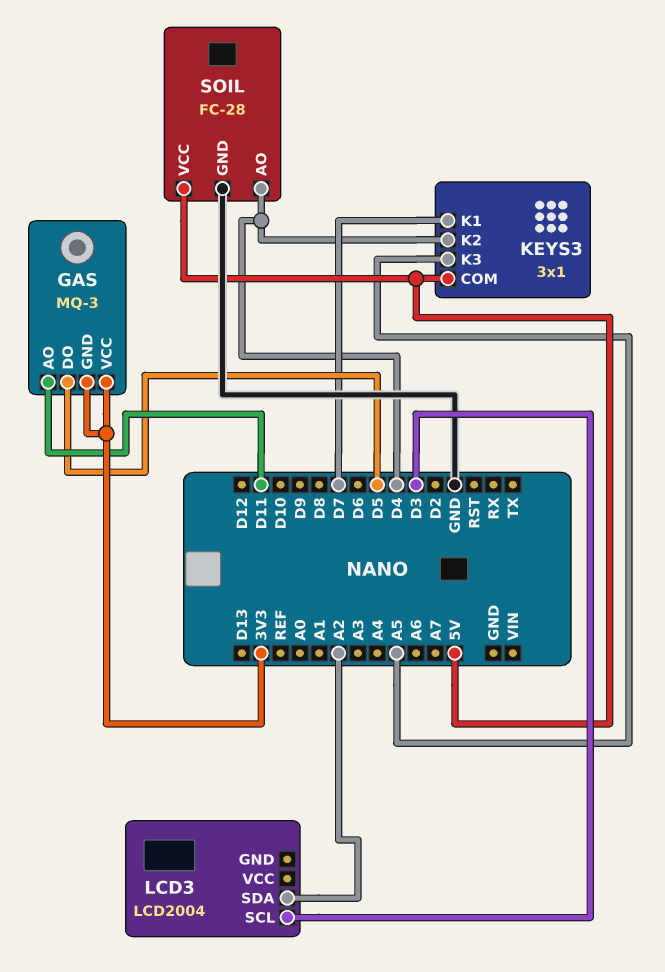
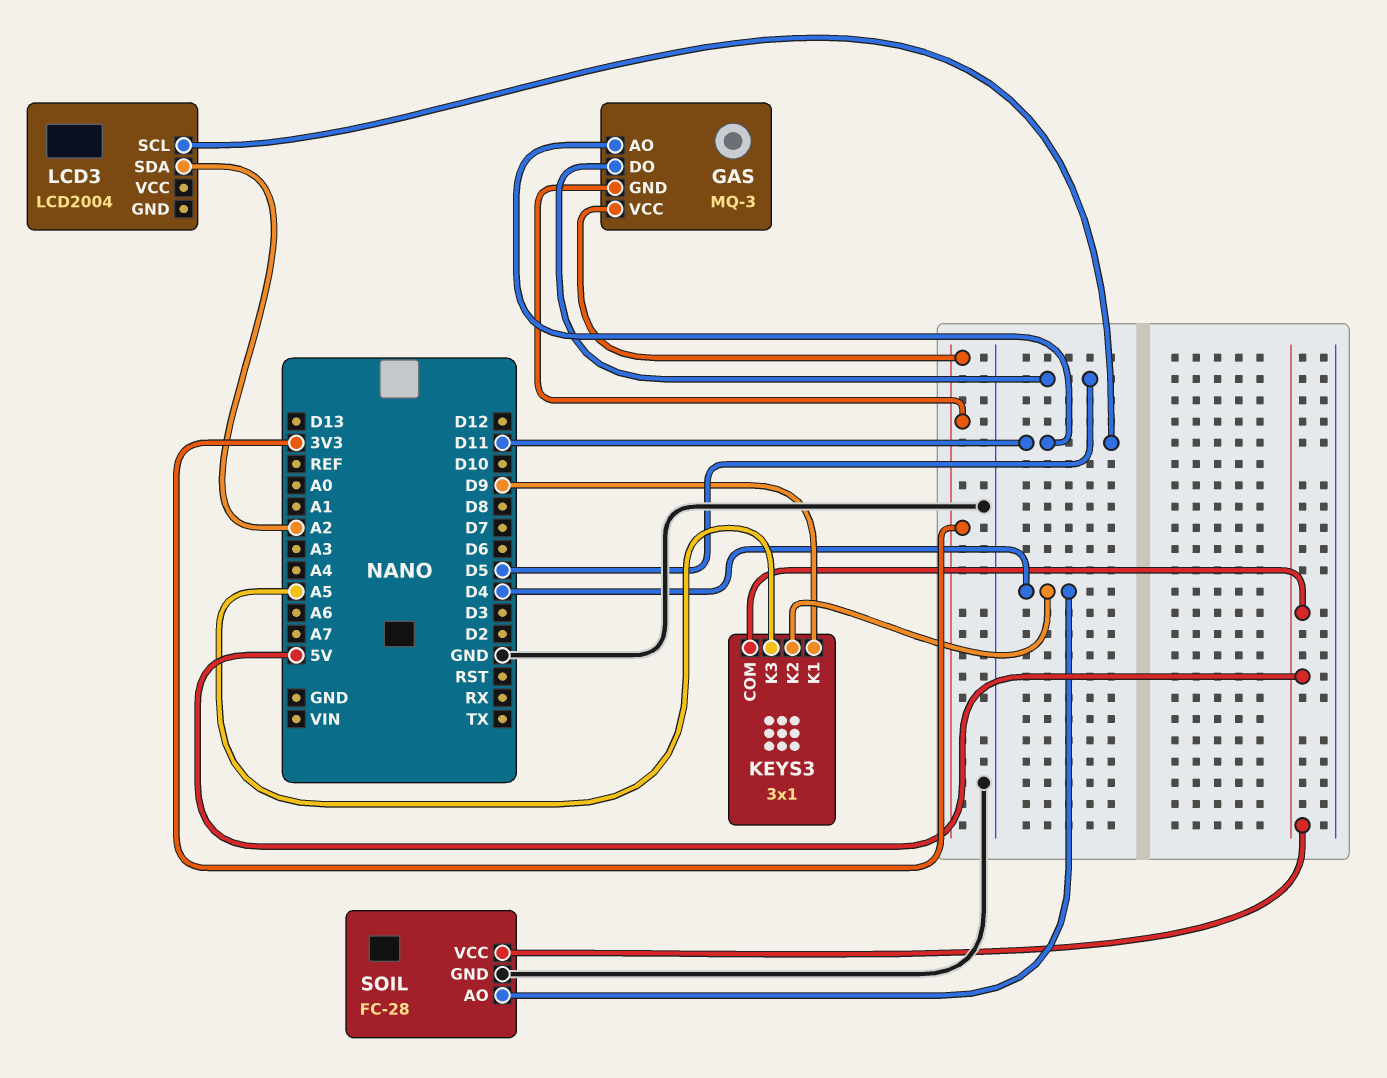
KEYS3 pin K1: D7 -> D9
LCD3 pin SCL: D3 -> D11

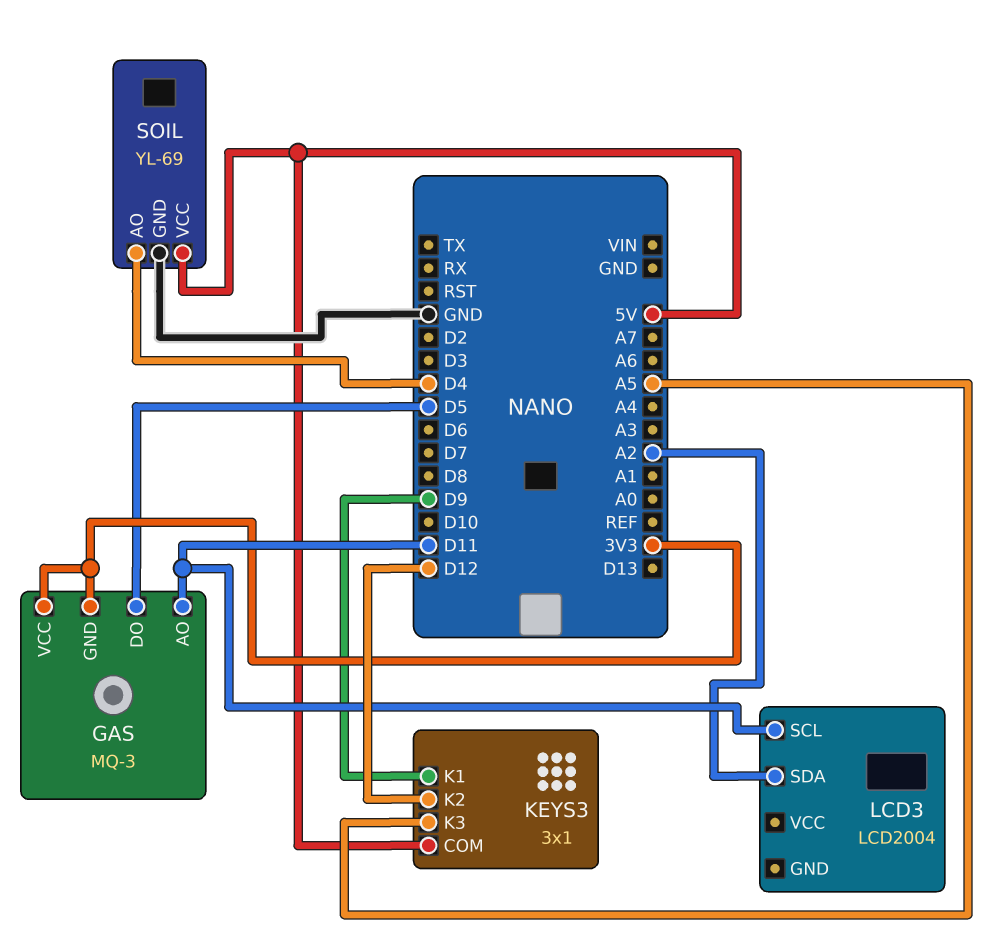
KEYS3 pin K2: D4 -> D12
SOIL: FC-28 -> YL-69

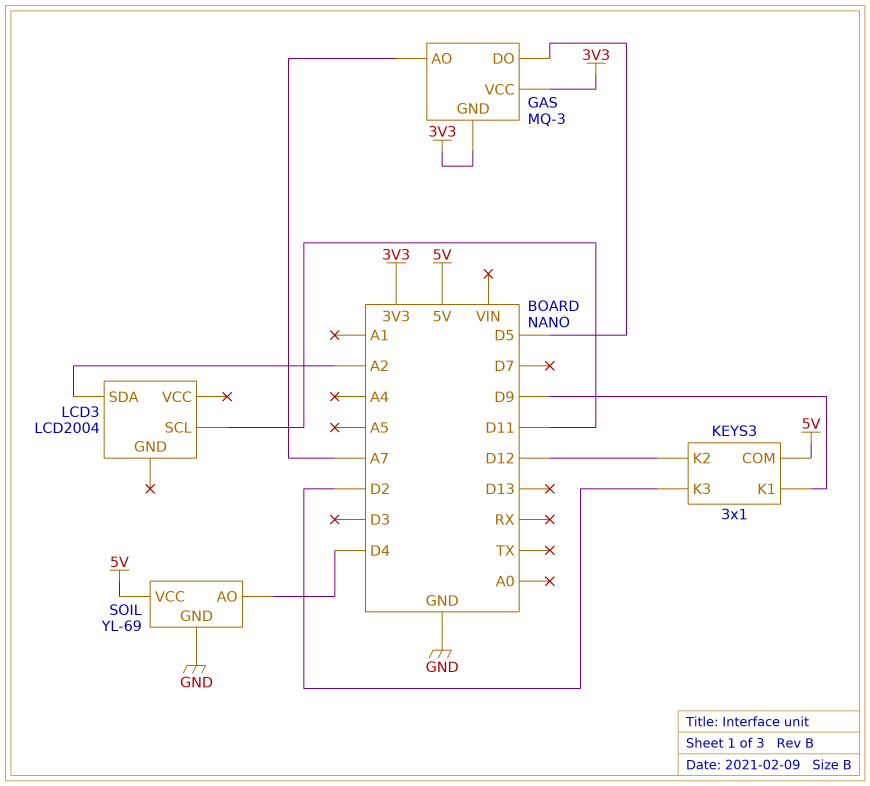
GAS pin AO: D11 -> A7
KEYS3 pin K3: A5 -> D2

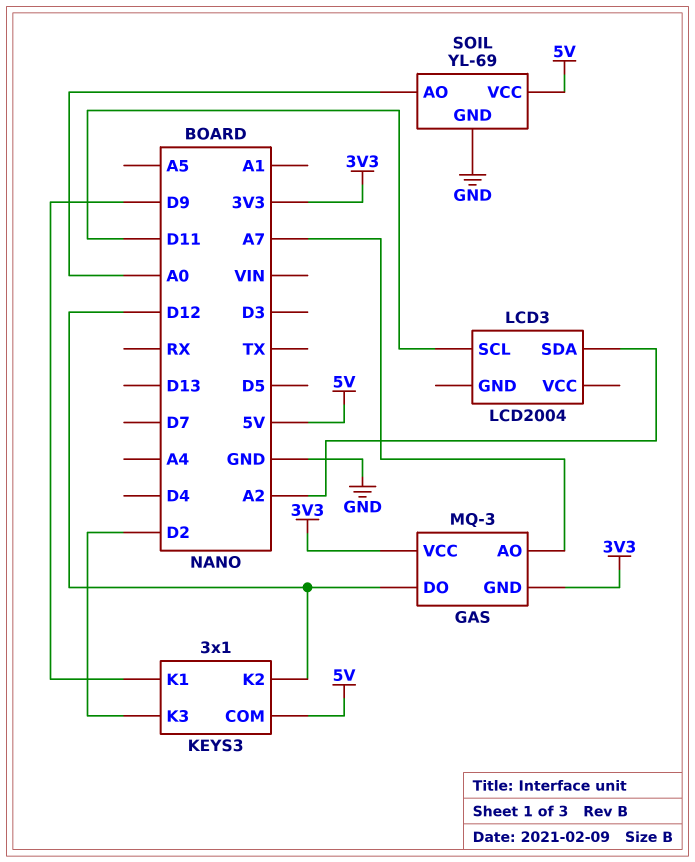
GAS pin DO: D5 -> D12
SOIL pin AO: D4 -> A0

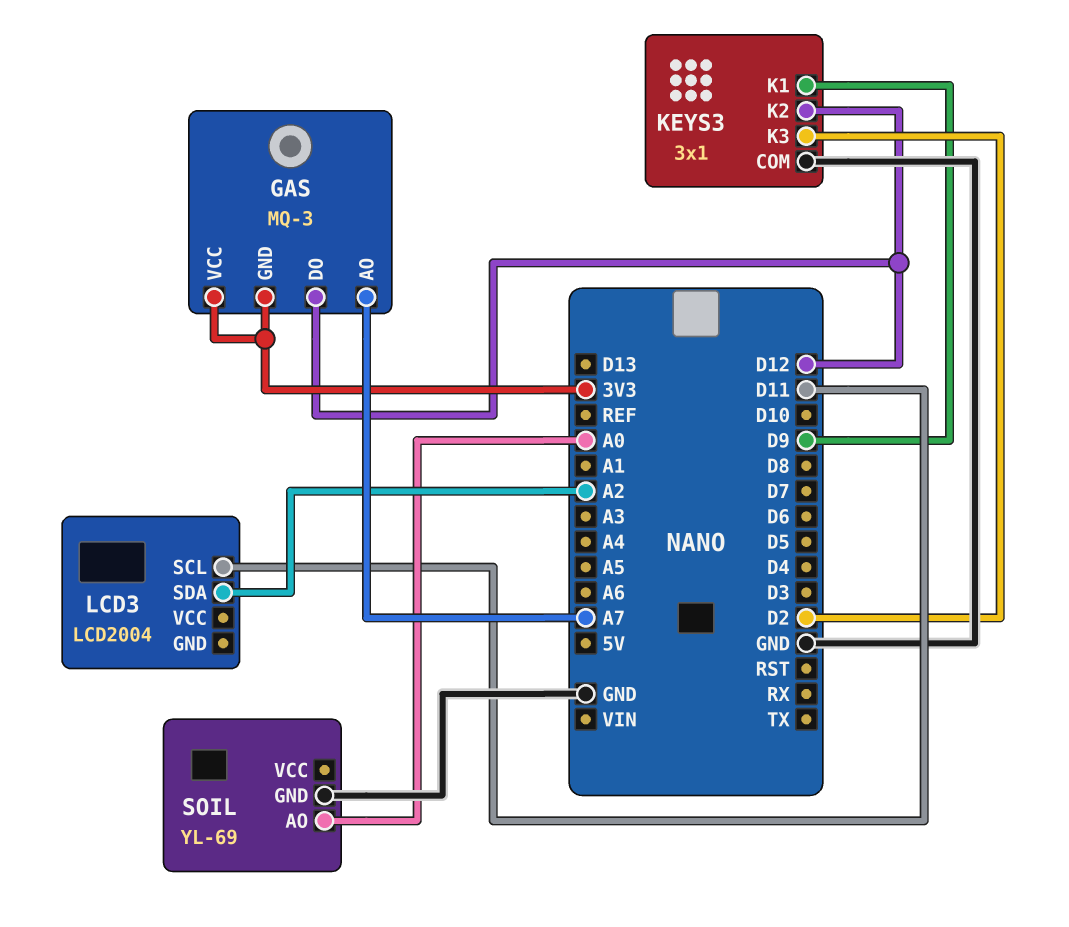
KEYS3 pin COM: 5V -> GND
SOIL pin VCC: 5V -> none

